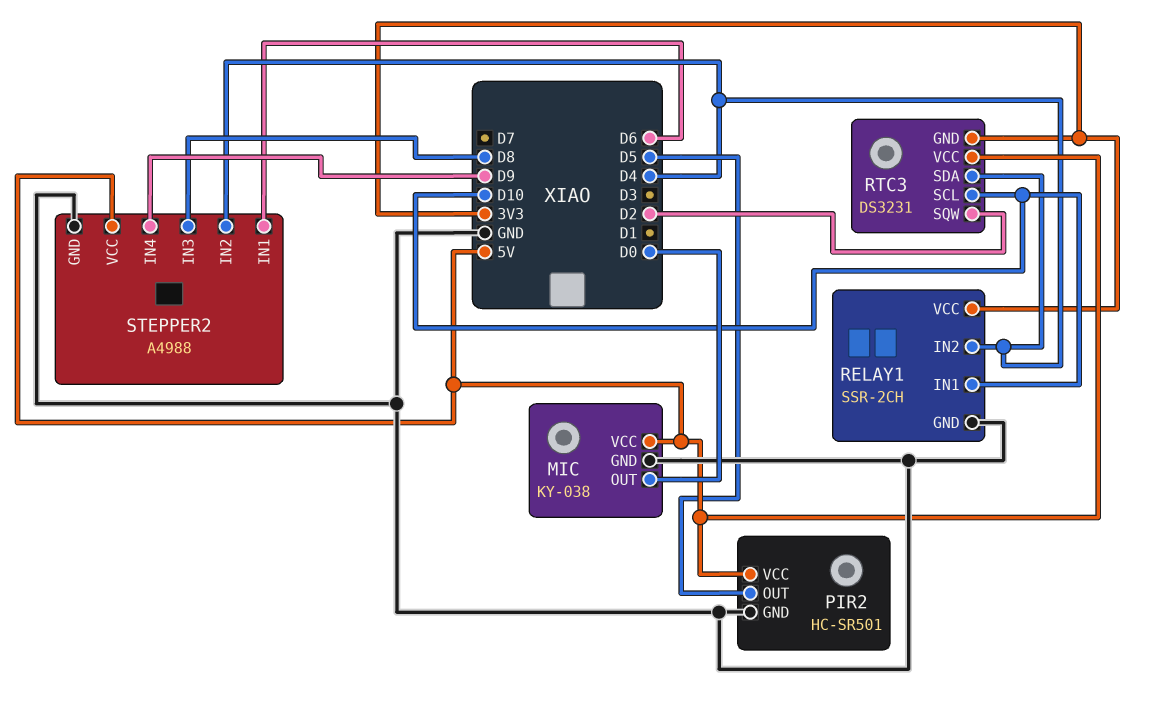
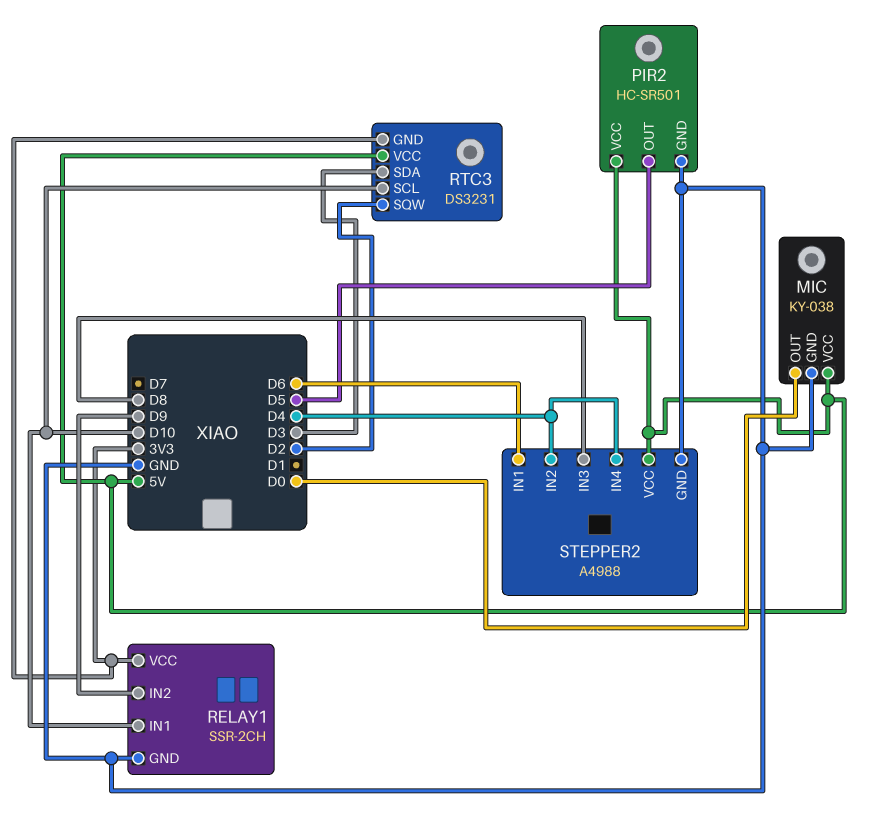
RELAY1 pin IN2: D4 -> D9
RTC3 pin SDA: D4 -> D3
STEPPER2 pin IN4: D9 -> D4

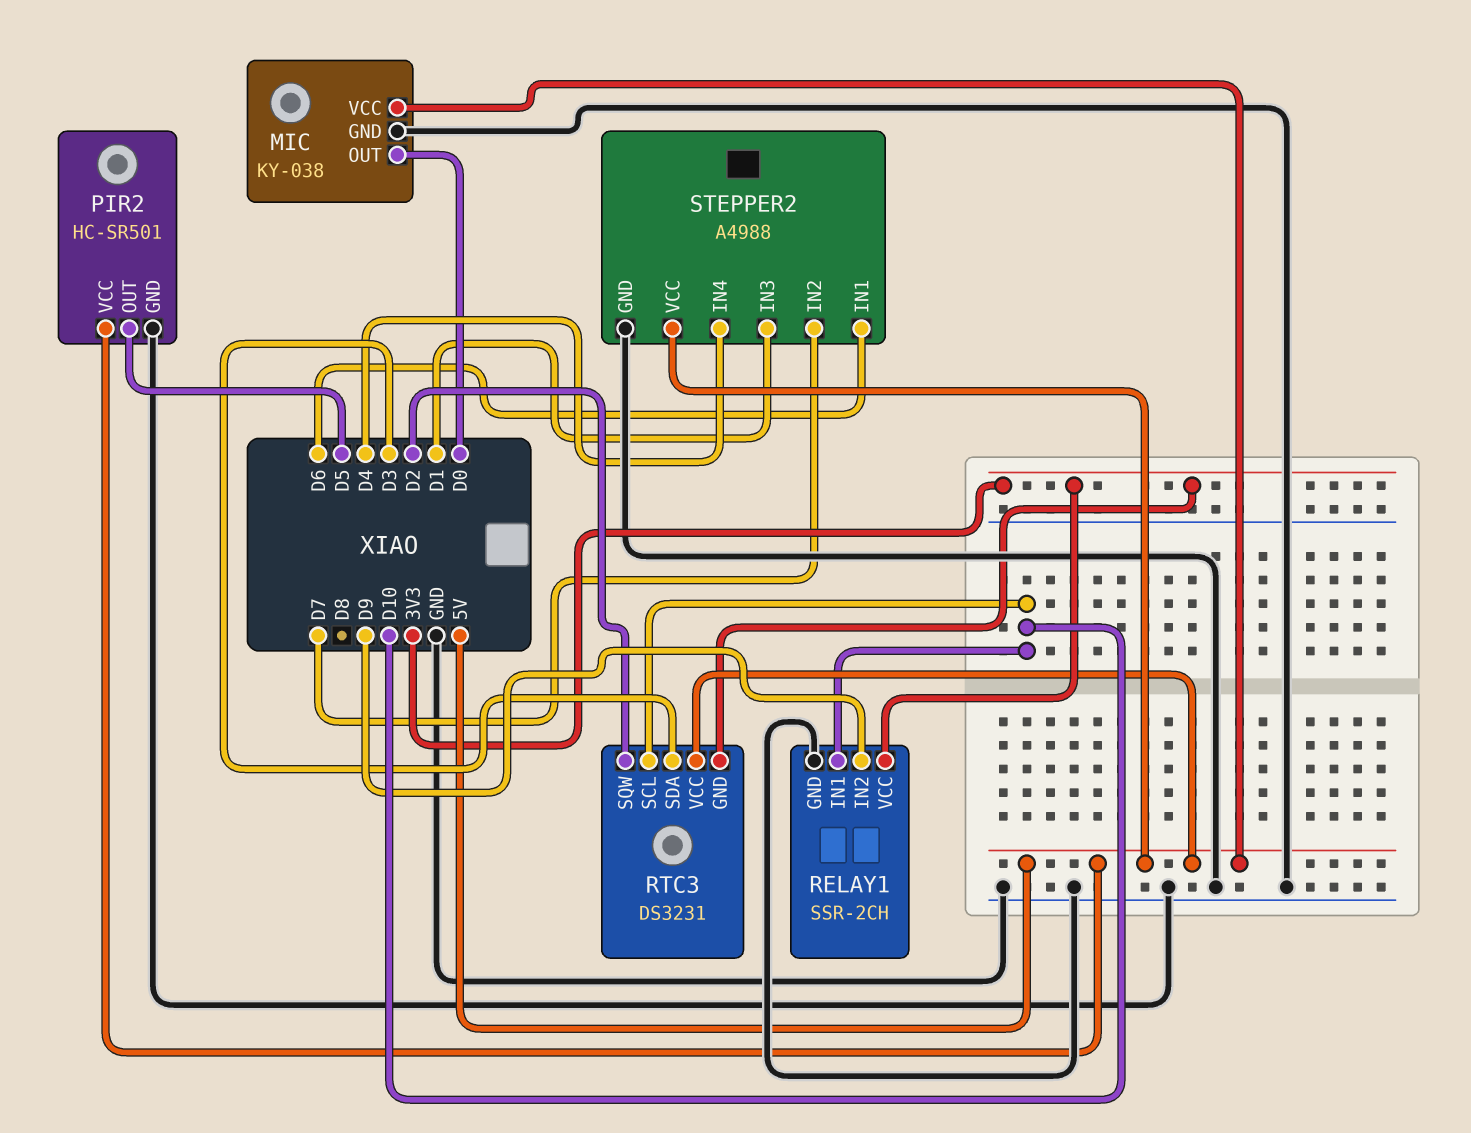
STEPPER2 pin IN2: D4 -> D7
STEPPER2 pin IN3: D8 -> D1

